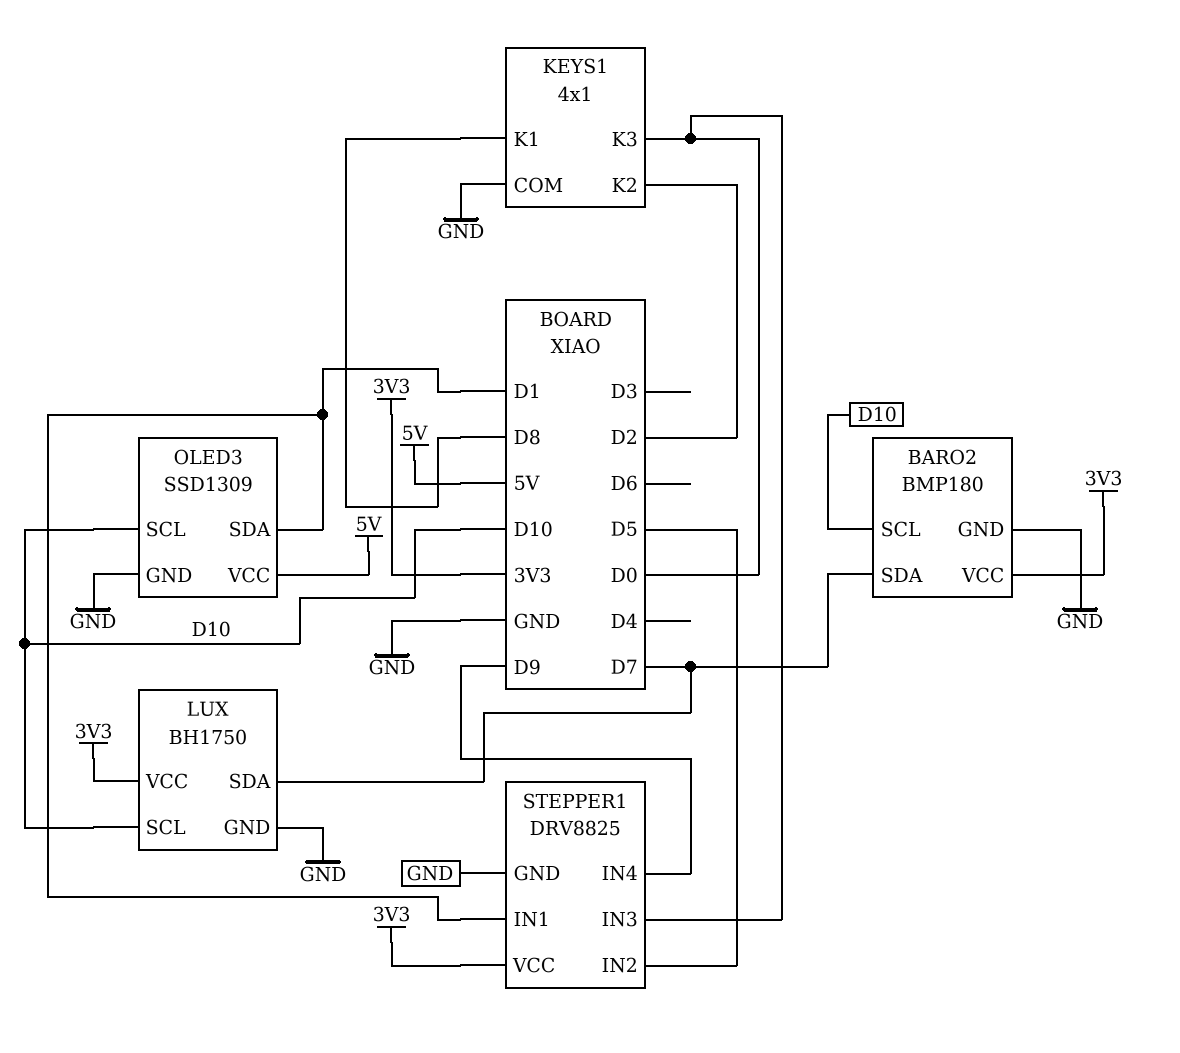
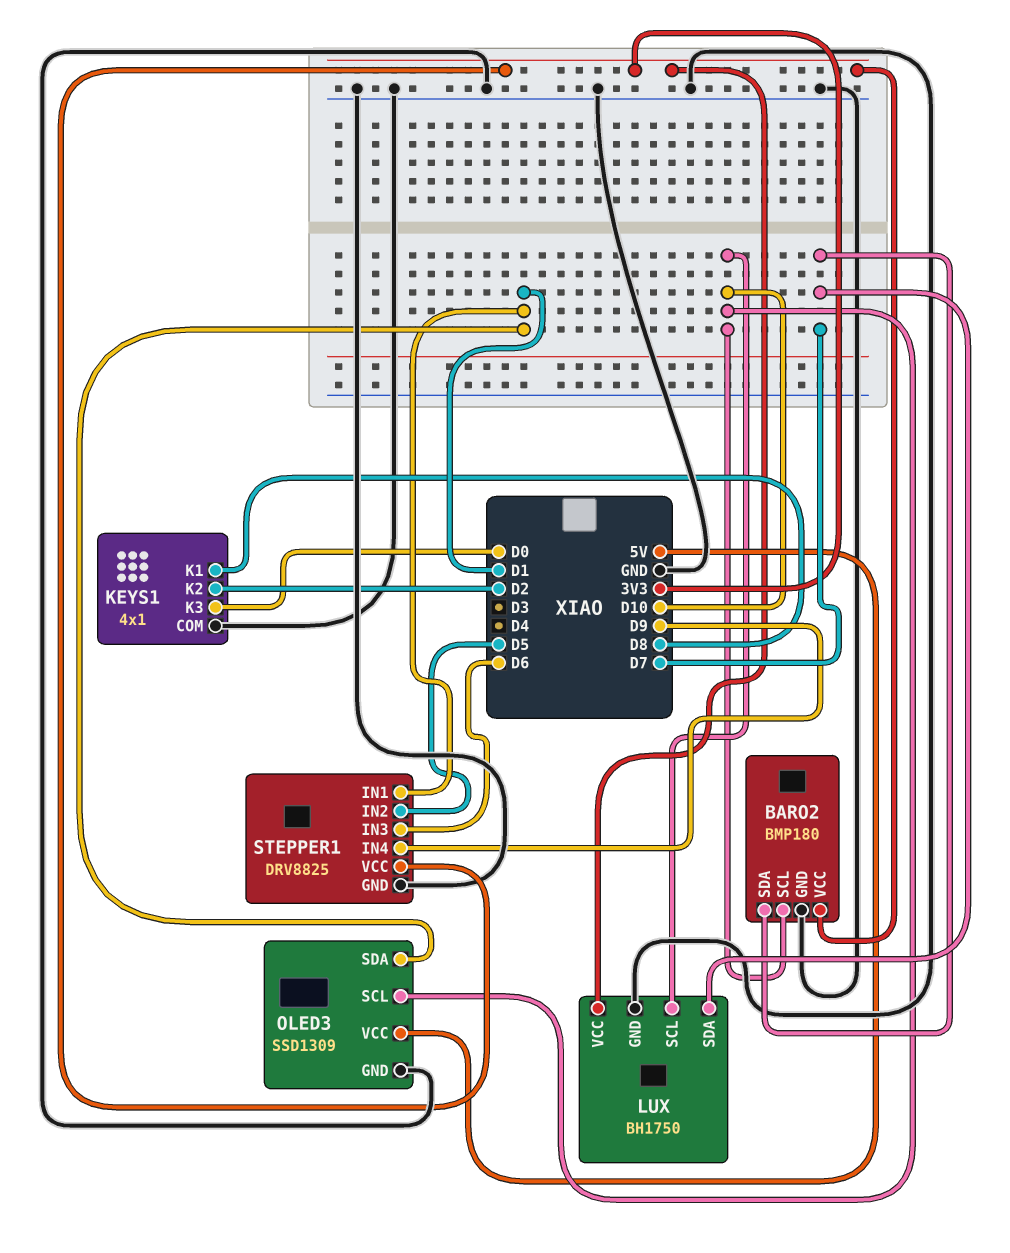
STEPPER1 pin IN3: D0 -> D6

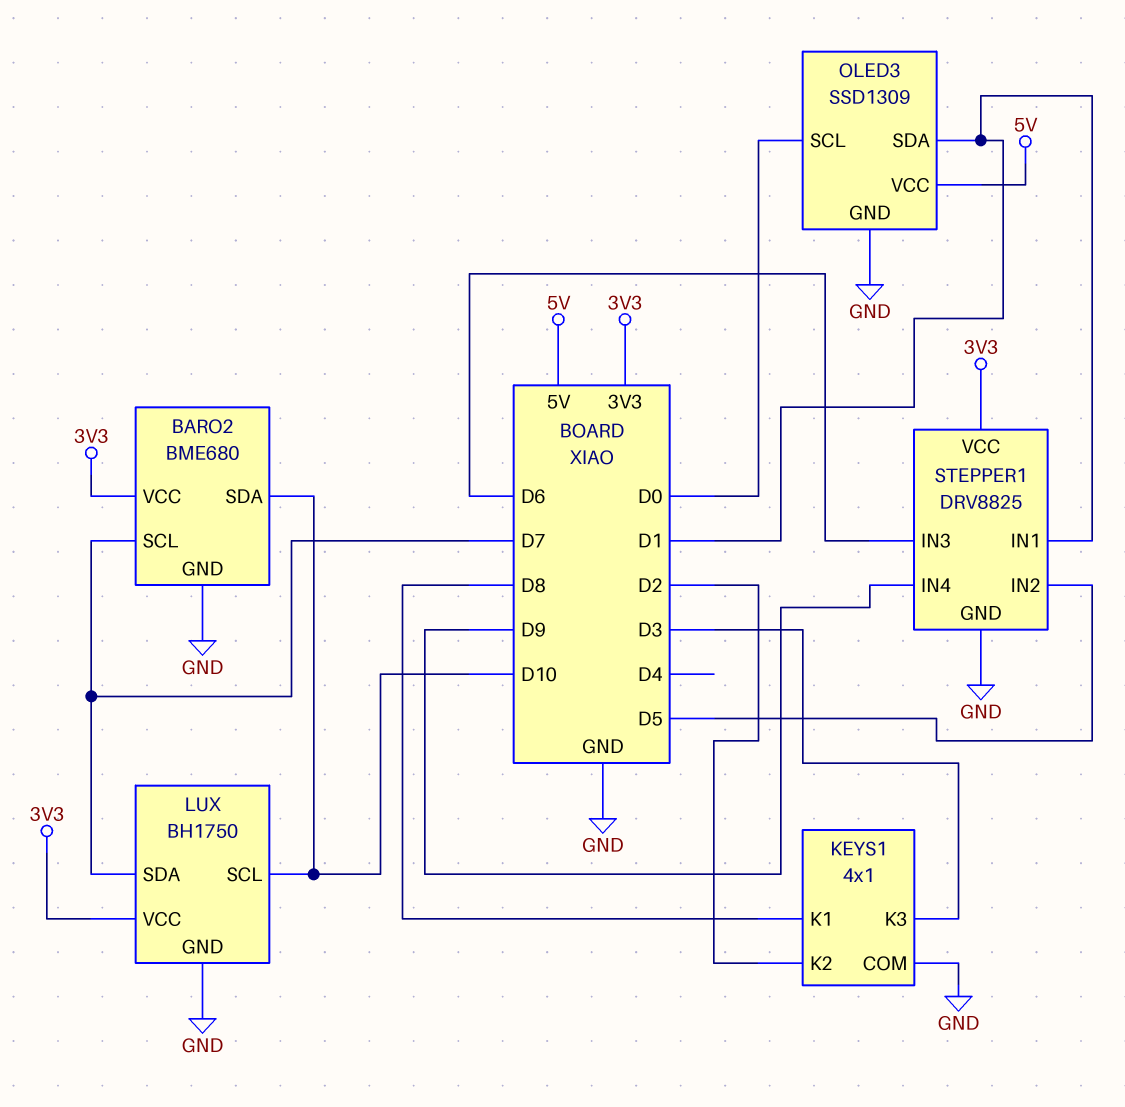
BARO2: BMP180 -> BME680
BARO2 pin SCL: D10 -> D7
BARO2 pin SDA: D7 -> D10
KEYS1 pin K3: D0 -> D3
OLED3 pin SCL: D10 -> D0

